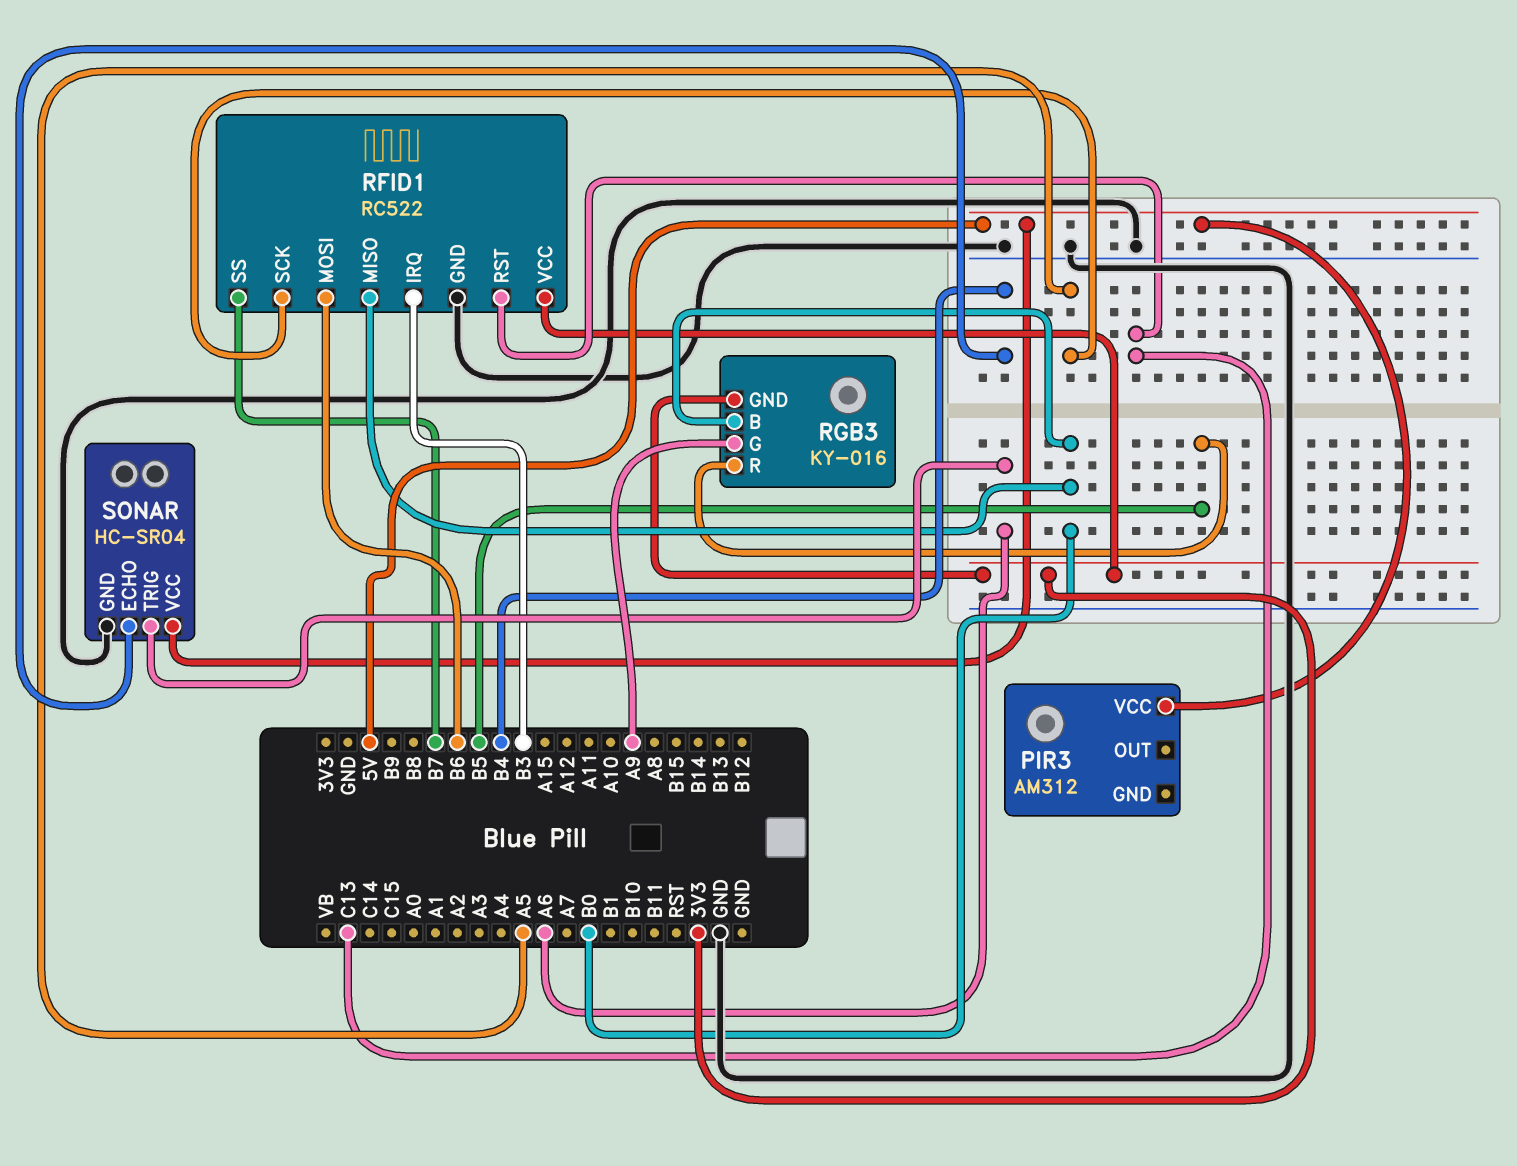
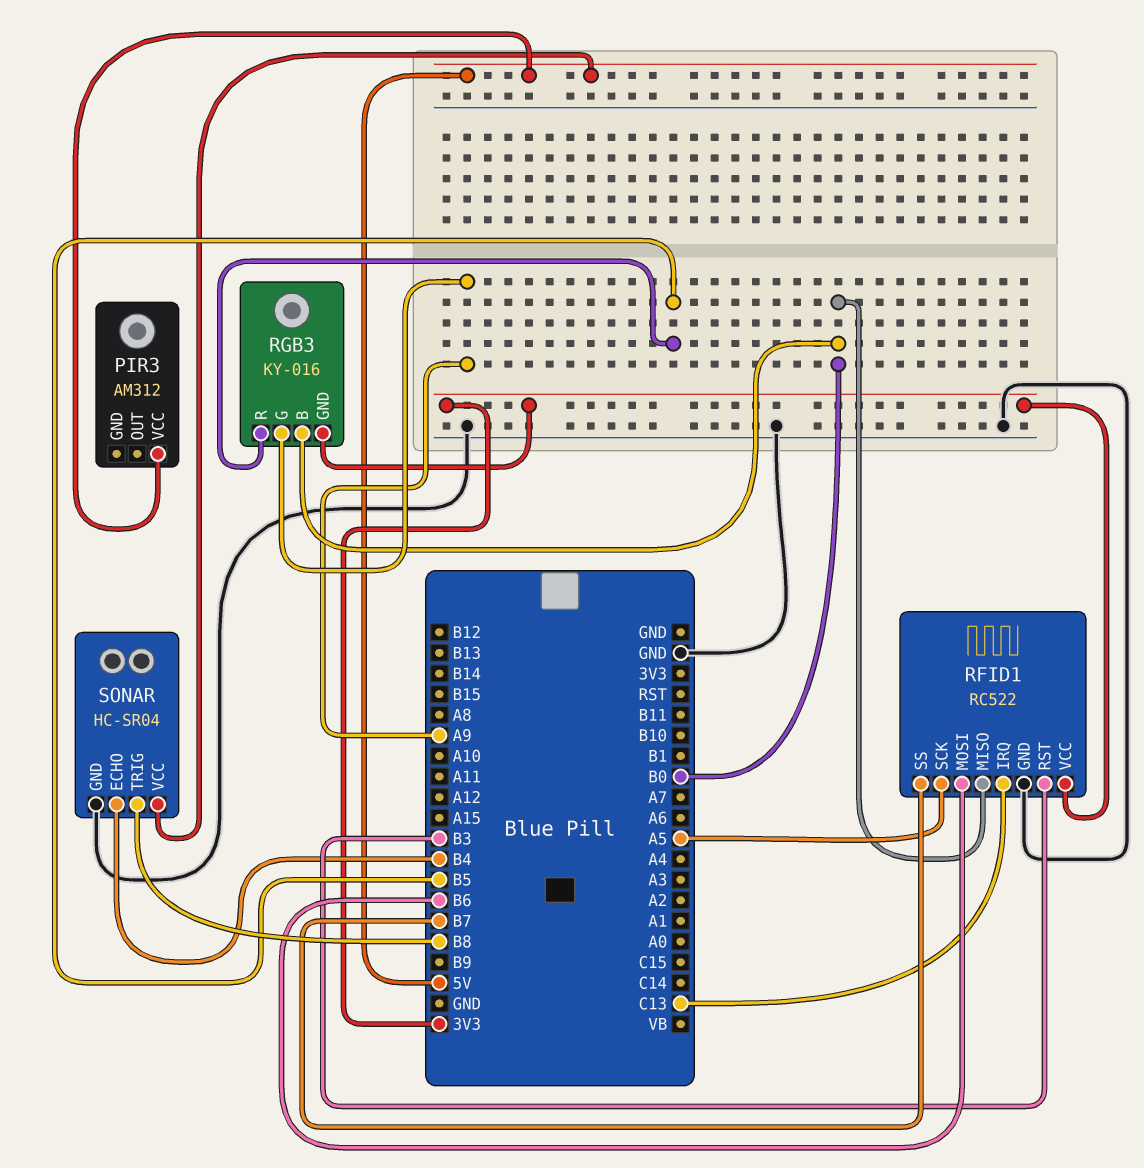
RFID1 pin IRQ: B3 -> C13
RFID1 pin RST: C13 -> B3
SONAR pin TRIG: A6 -> B8

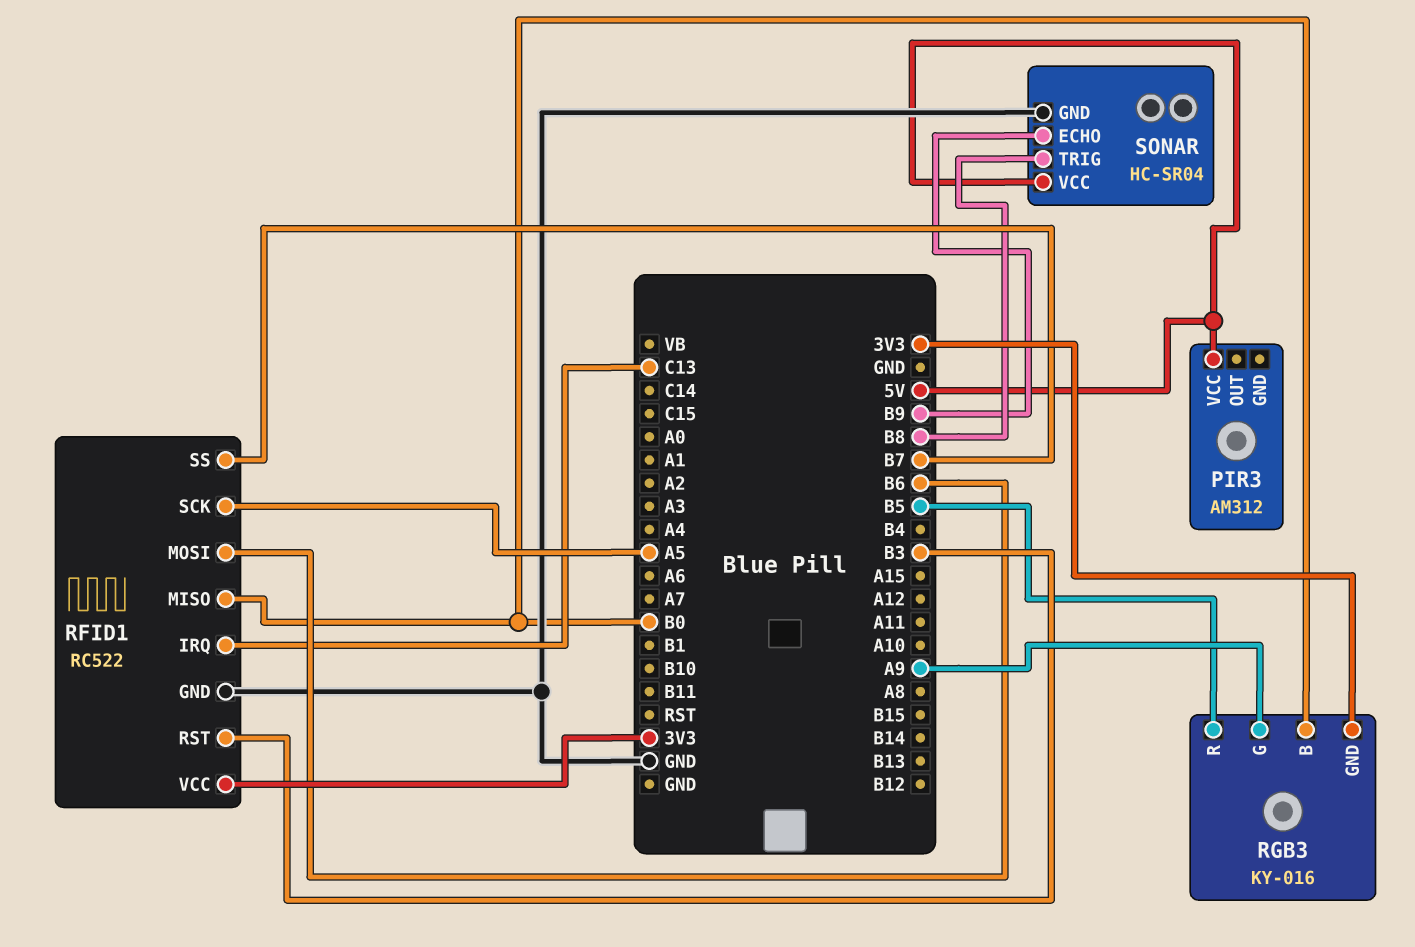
SONAR pin ECHO: B4 -> B9

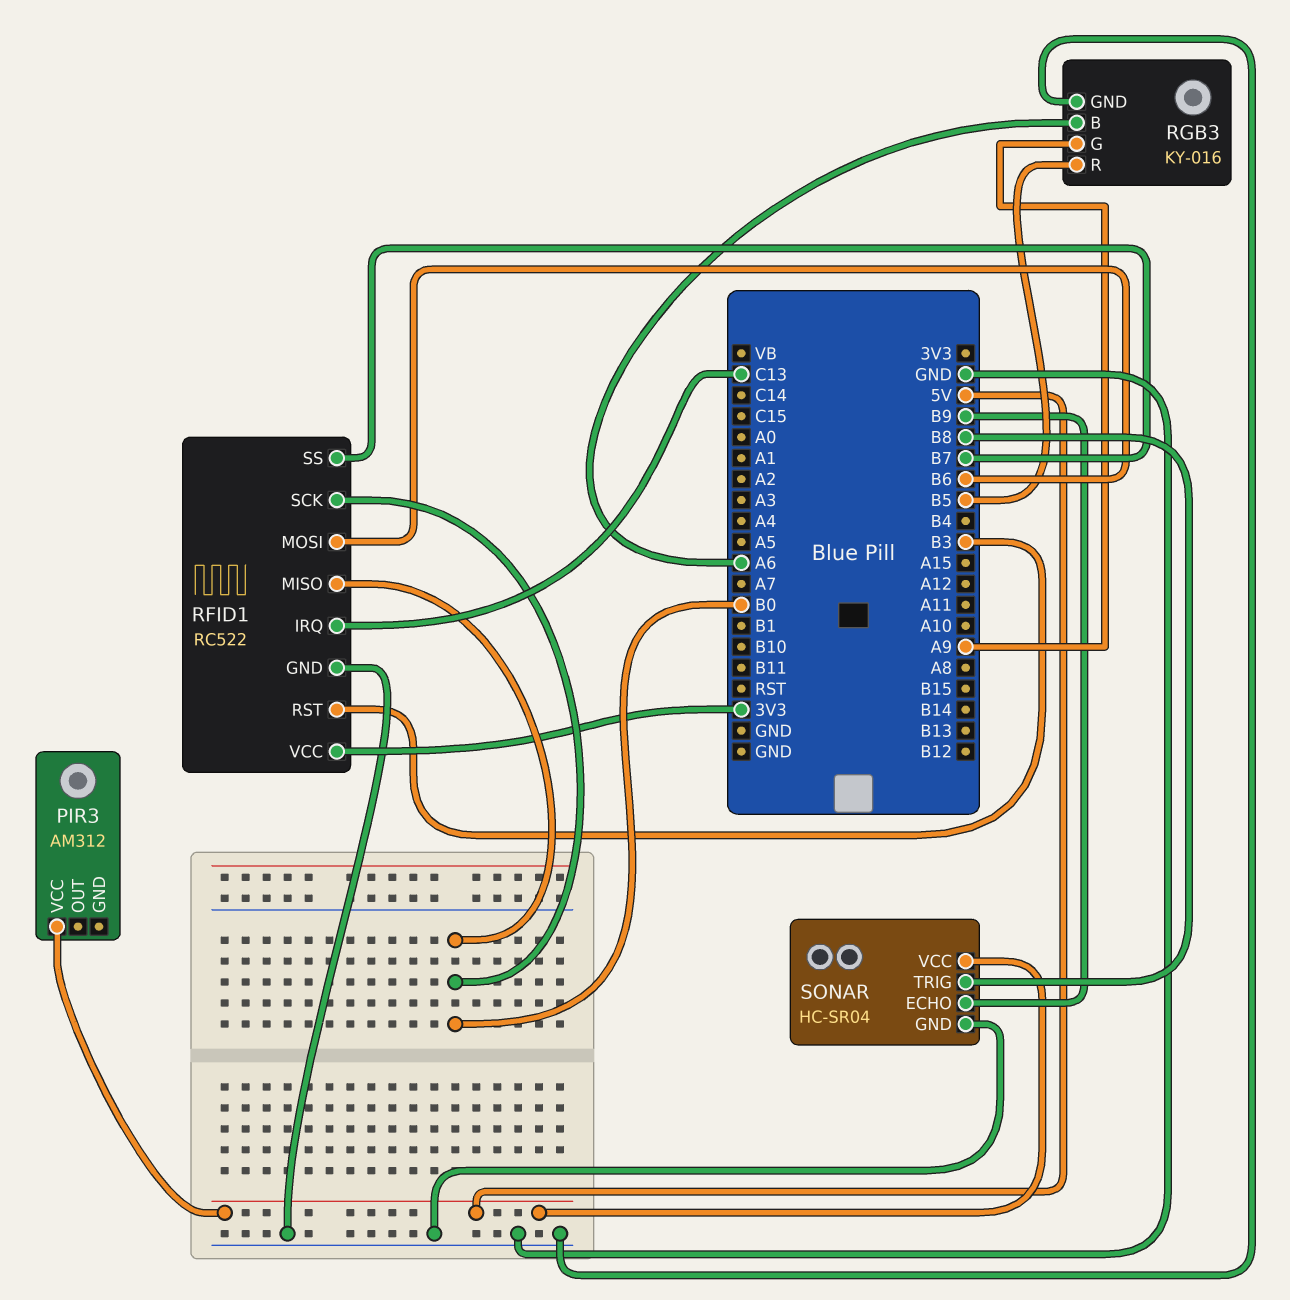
RFID1 pin SCK: A5 -> B0
RGB3 pin B: B0 -> A6
RGB3 pin GND: 3V3 -> GND

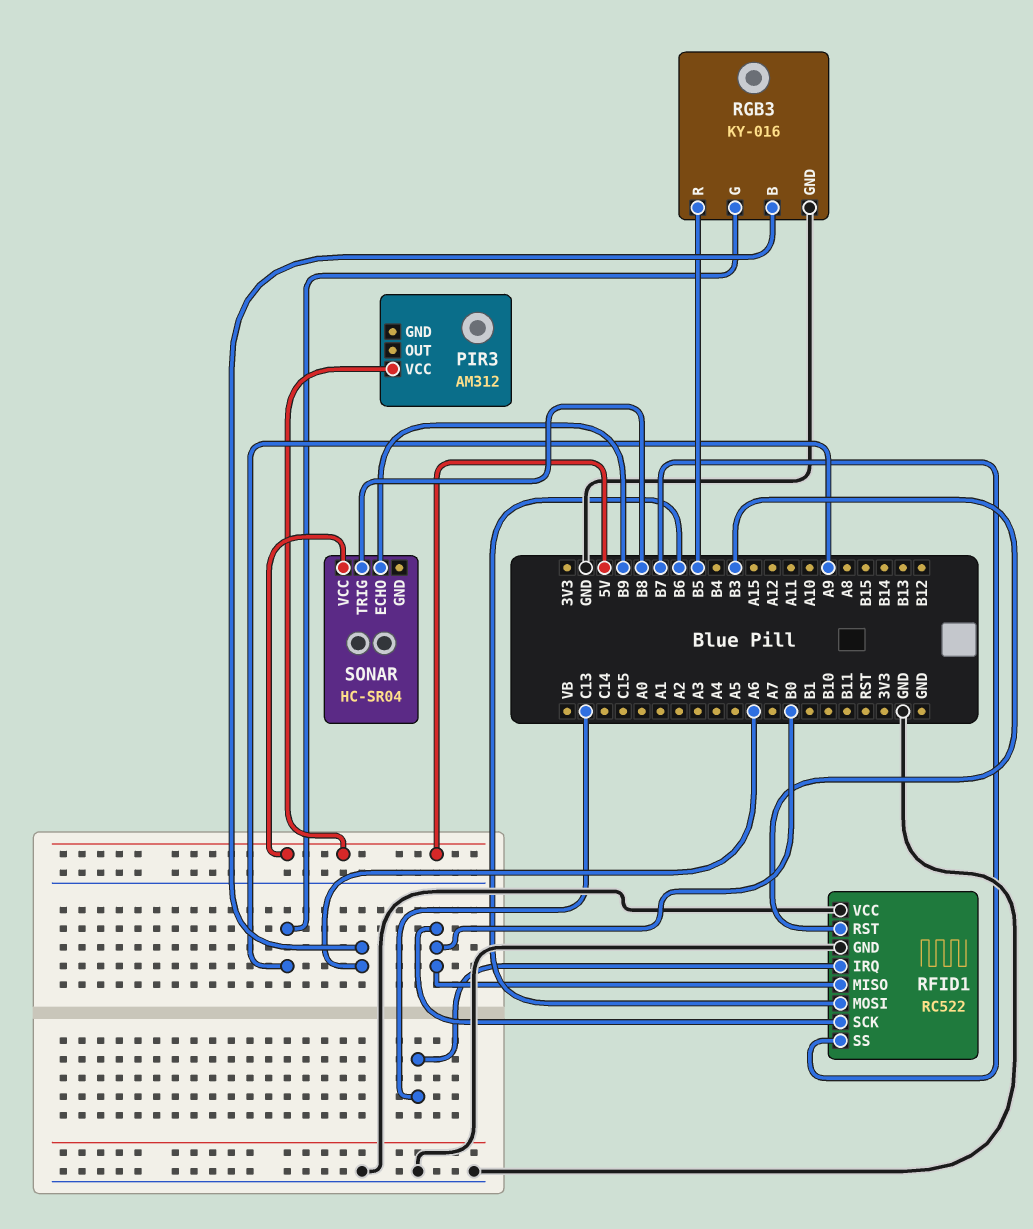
RFID1 pin VCC: 3V3 -> GND
SONAR pin GND: GND -> none

